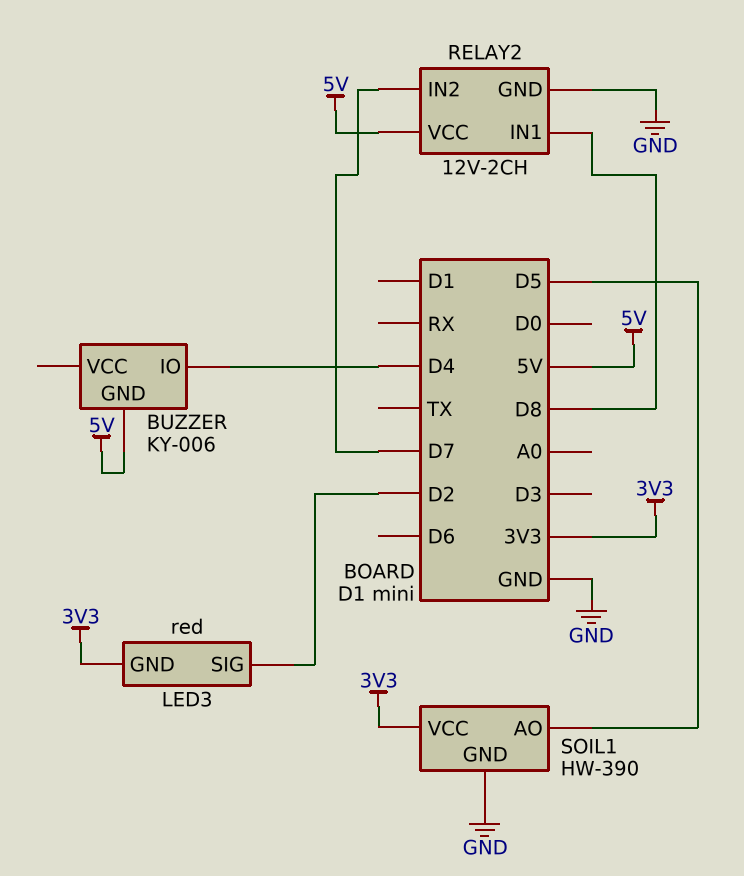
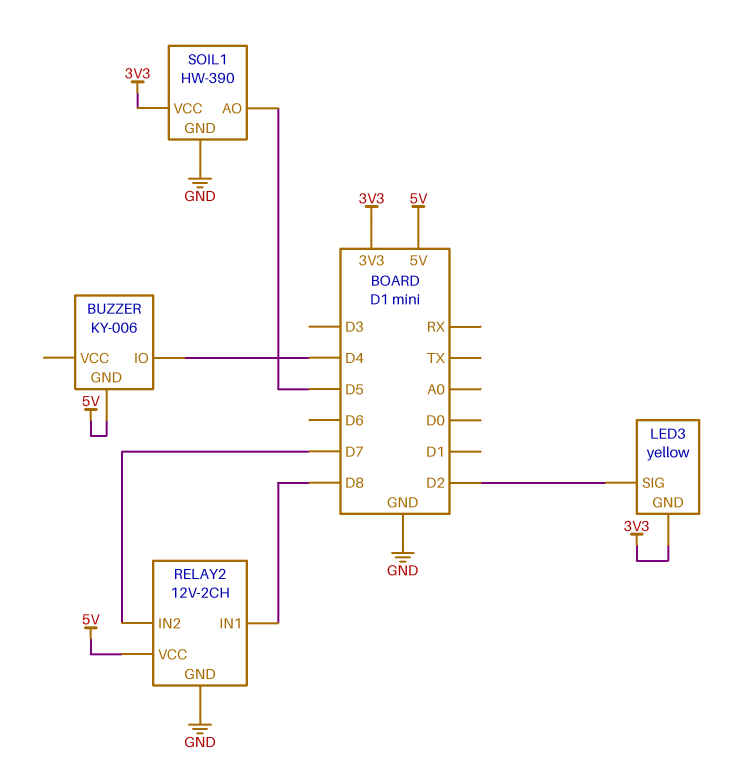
LED3: red -> yellow

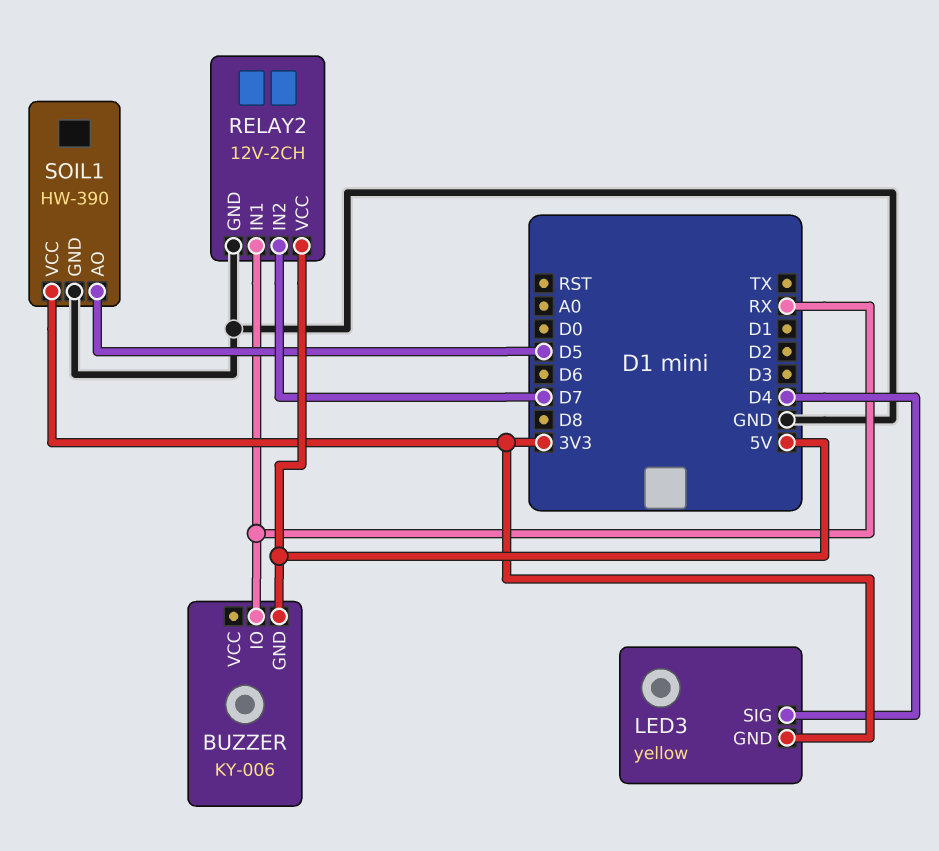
BUZZER pin IO: D4 -> RX
LED3 pin SIG: D2 -> D4
RELAY2 pin IN1: D8 -> RX

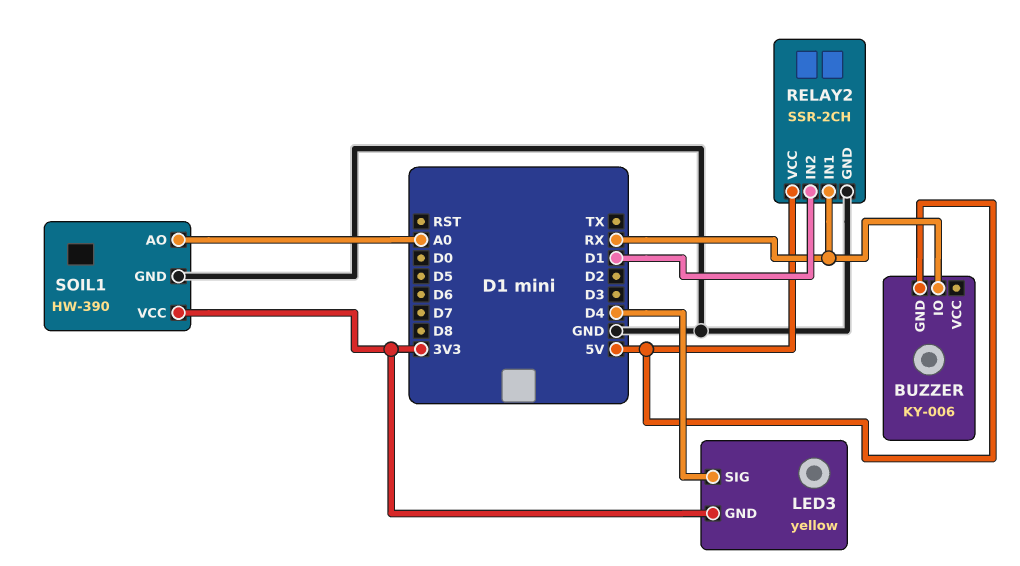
RELAY2: 12V-2CH -> SSR-2CH
RELAY2 pin IN2: D7 -> D1
SOIL1 pin AO: D5 -> A0

